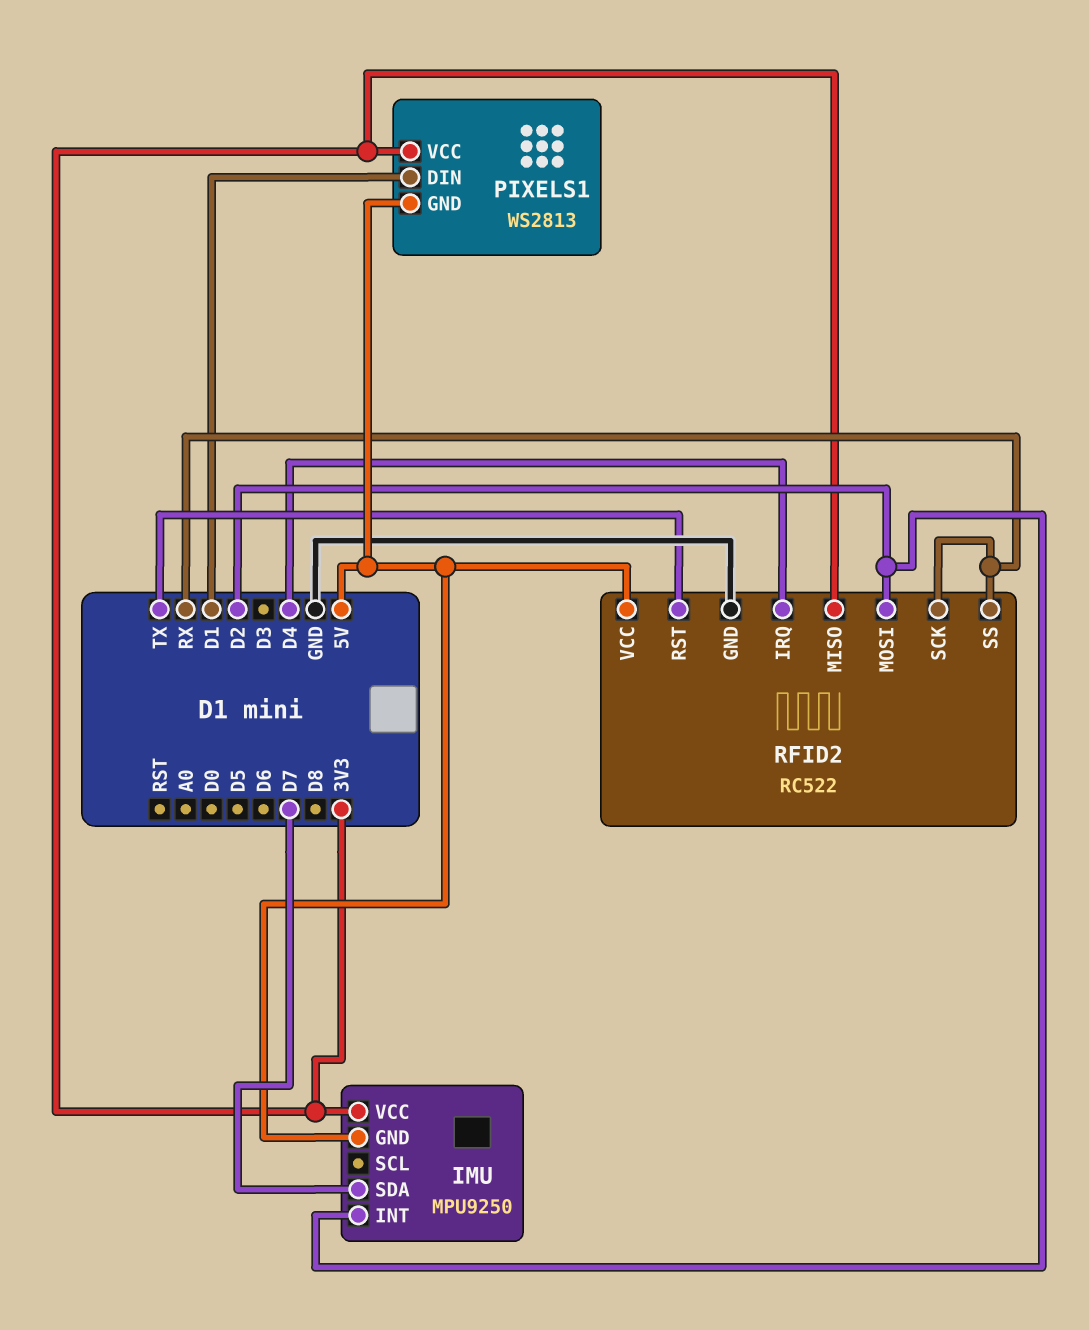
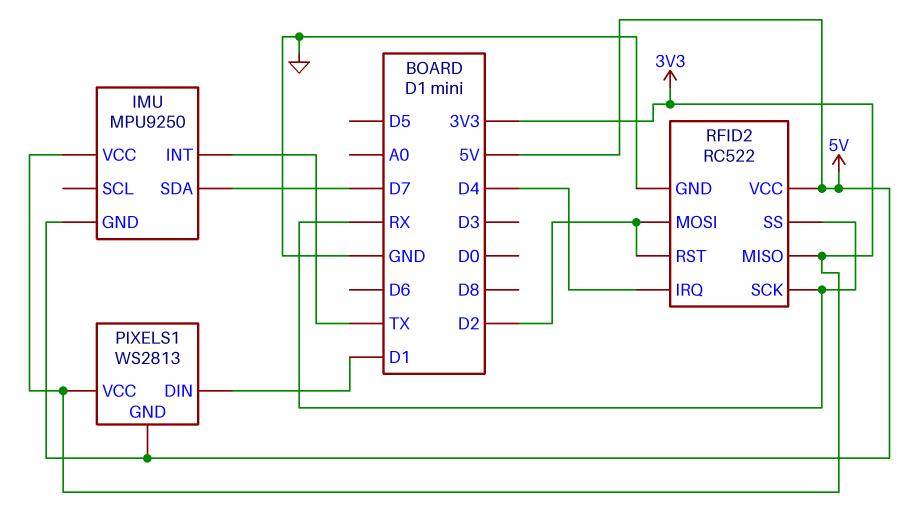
IMU pin INT: D2 -> TX
RFID2 pin RST: TX -> D2

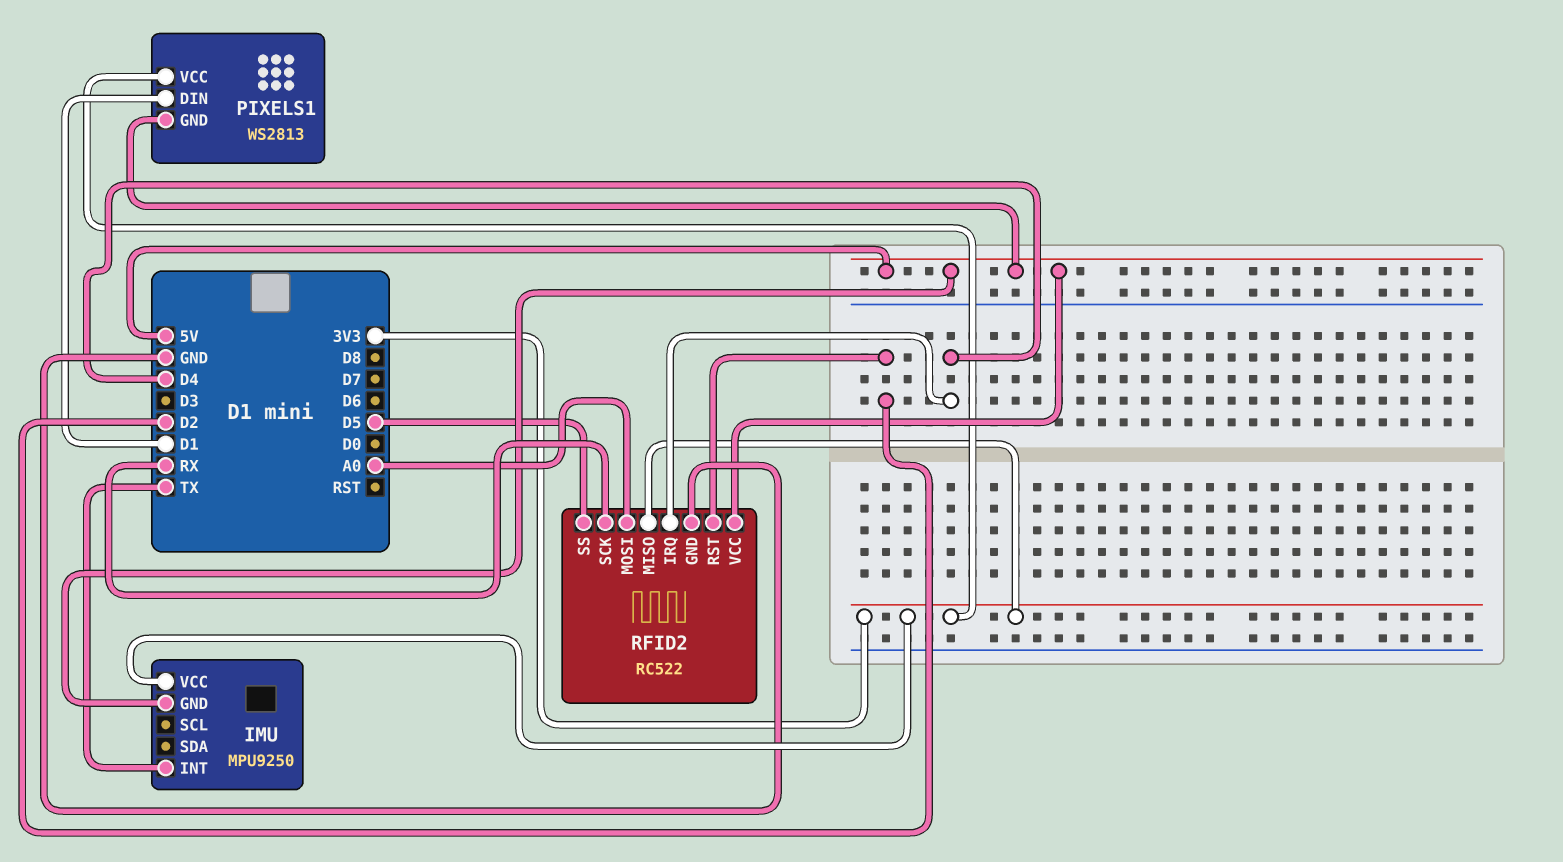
IMU pin SDA: D7 -> none
RFID2 pin MOSI: D2 -> A0
RFID2 pin SS: RX -> D5

